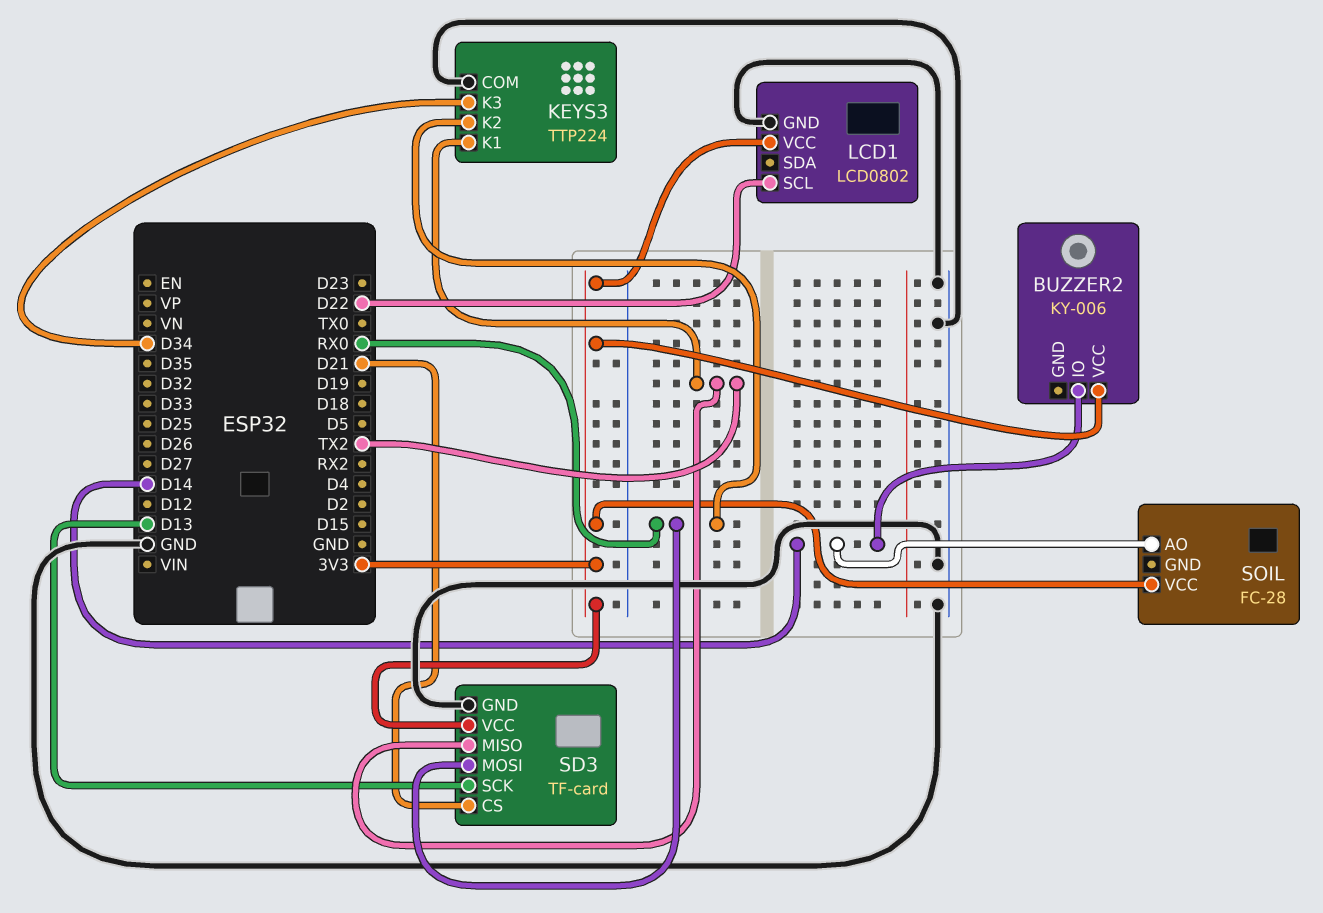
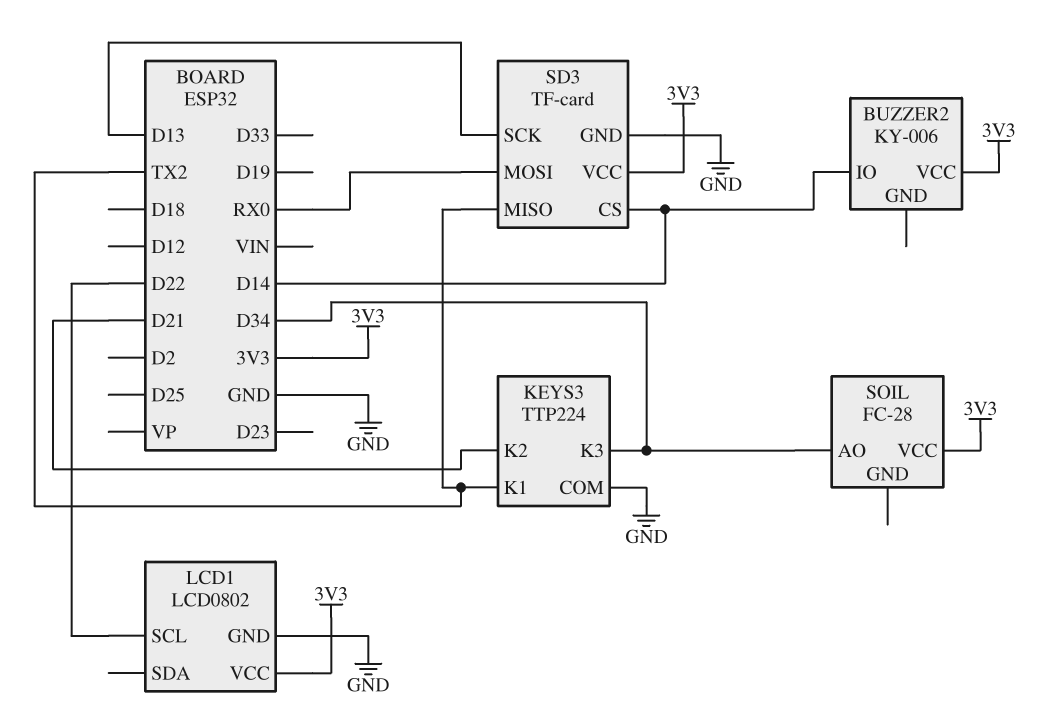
KEYS3 pin K2: RX0 -> D21
SD3 pin CS: D21 -> D14
SOIL pin AO: D14 -> D34

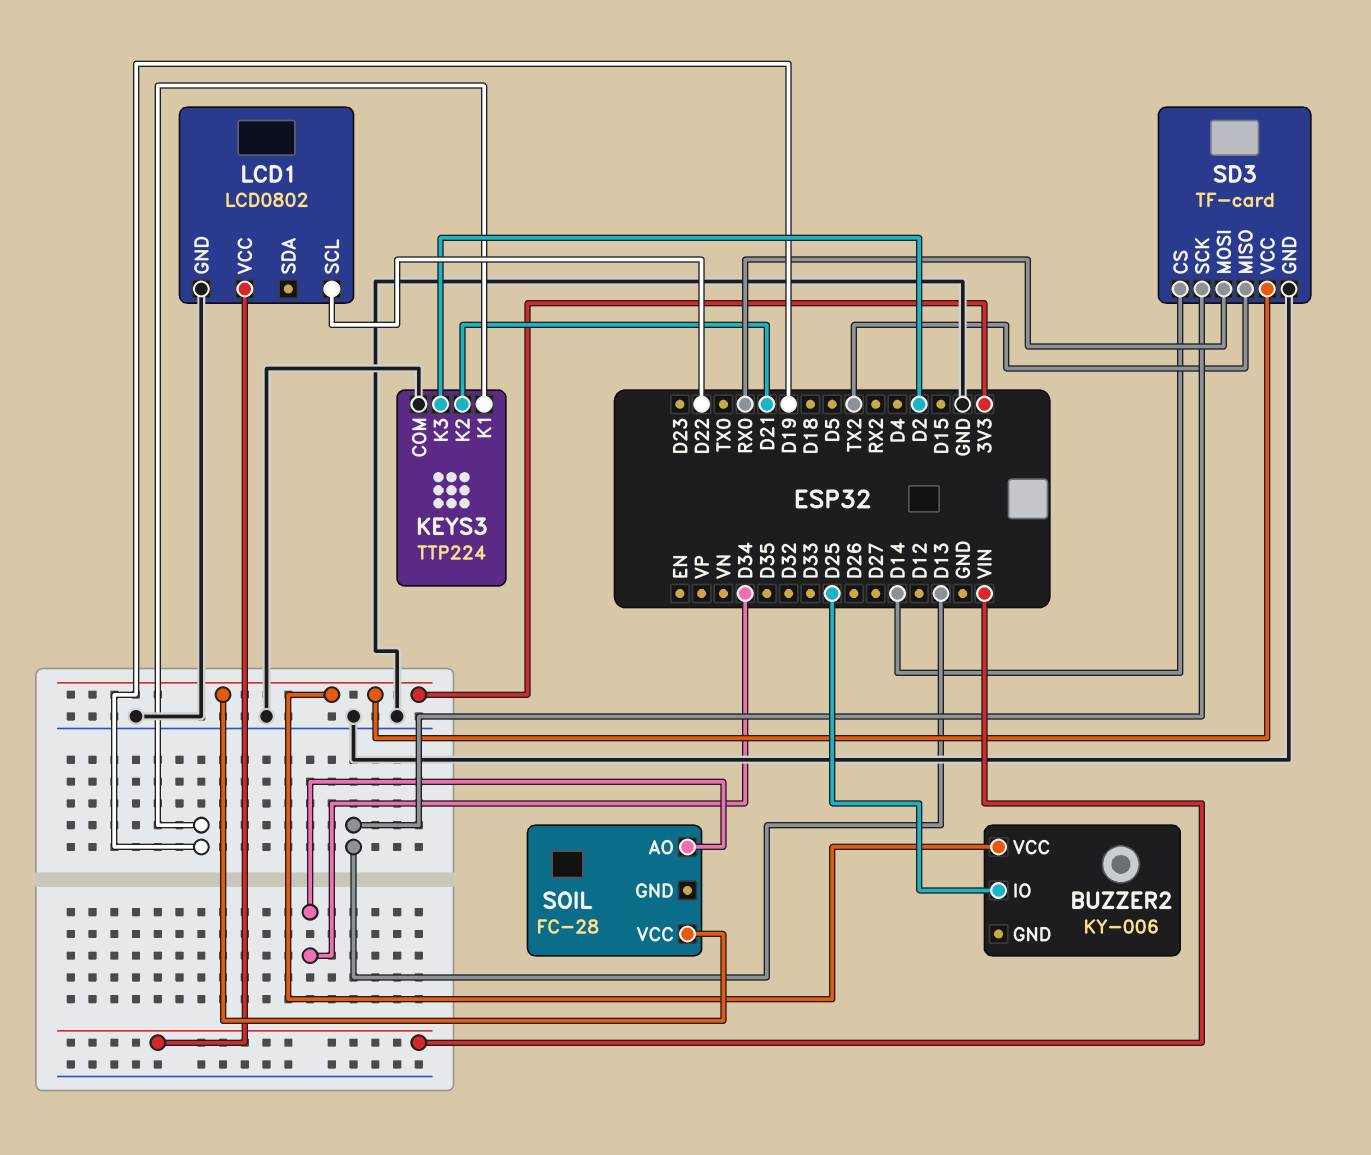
BUZZER2 pin IO: D14 -> D25
KEYS3 pin K1: TX2 -> D19
KEYS3 pin K3: D34 -> D2
LCD1 pin VCC: 3V3 -> VIN

